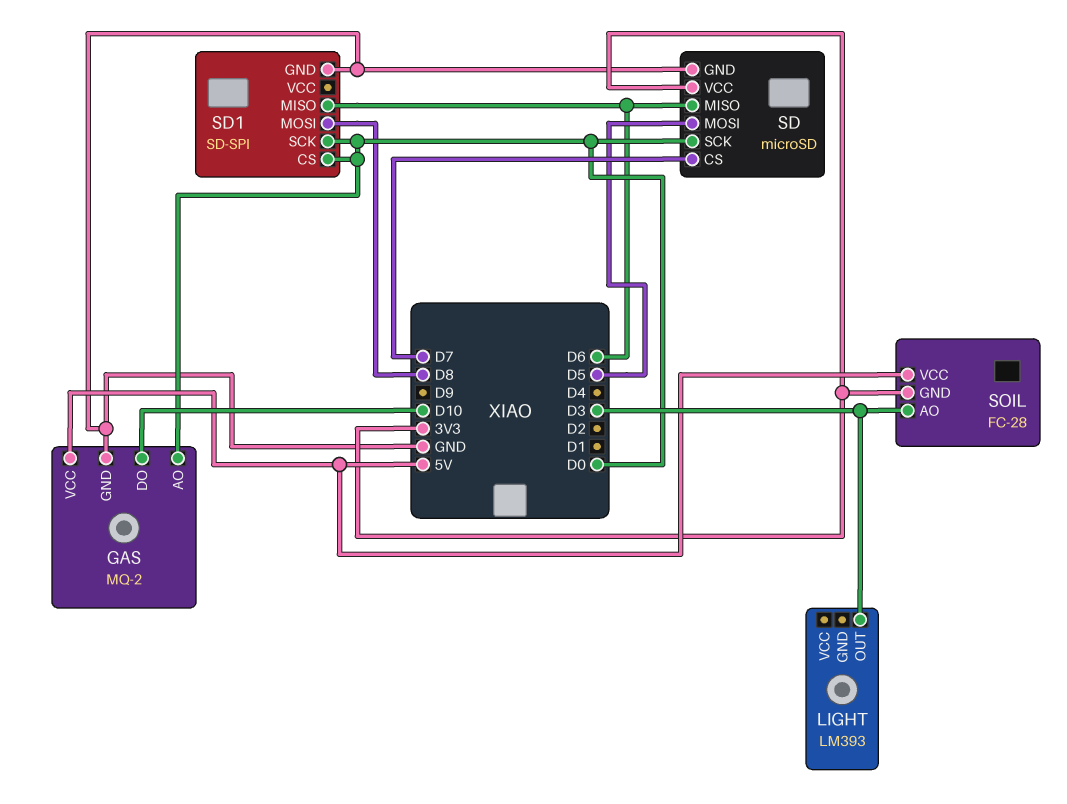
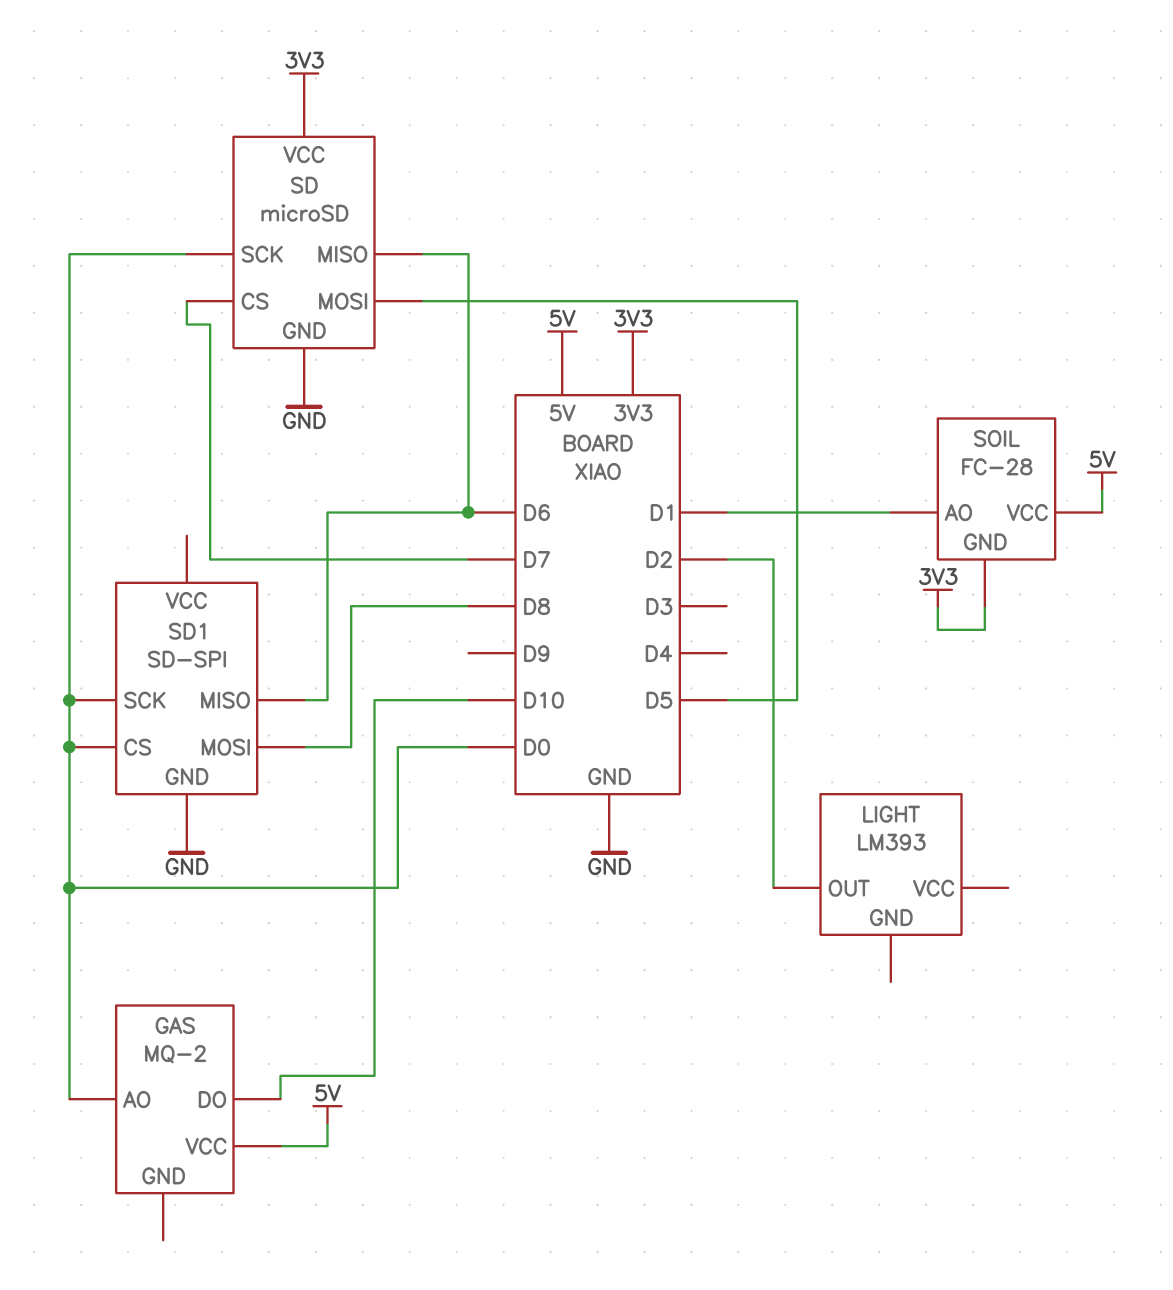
GAS pin GND: GND -> none
LIGHT pin OUT: D3 -> D2
SOIL pin AO: D3 -> D1

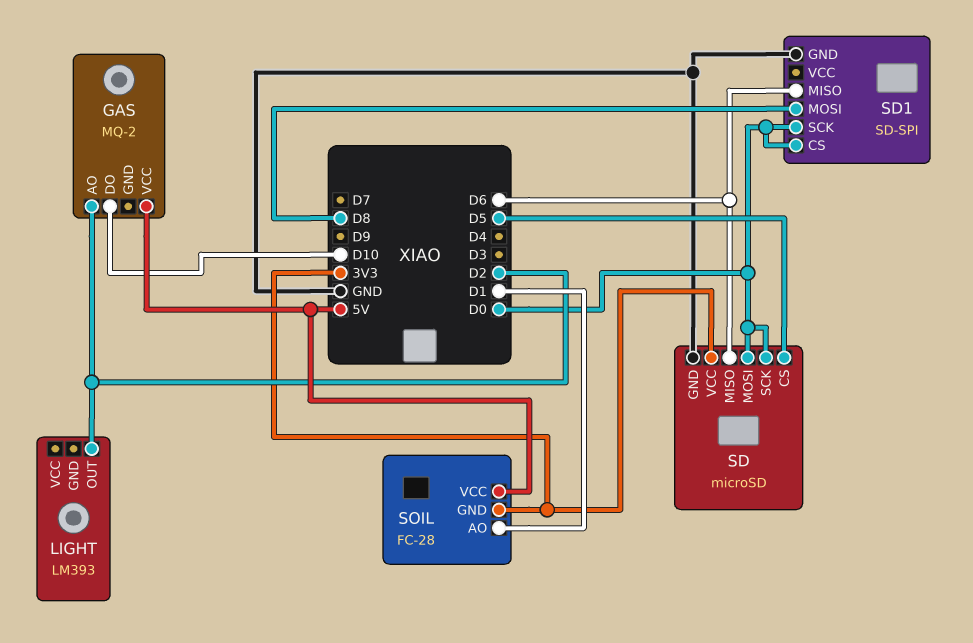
GAS pin AO: D0 -> D2
SD pin CS: D7 -> D5
SD pin MOSI: D5 -> D0

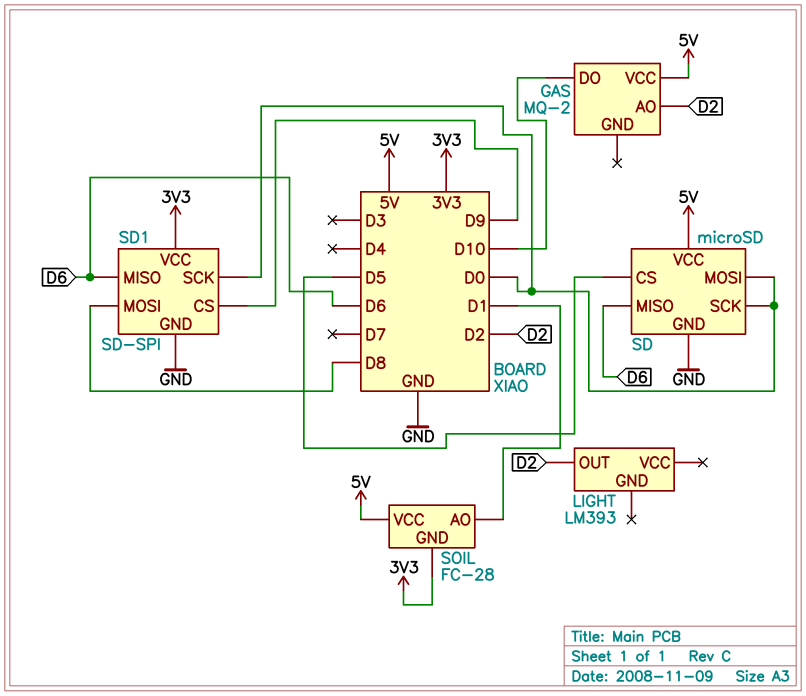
SD pin VCC: 3V3 -> 5V
SD1 pin CS: D0 -> D9
SD1 pin VCC: none -> 3V3

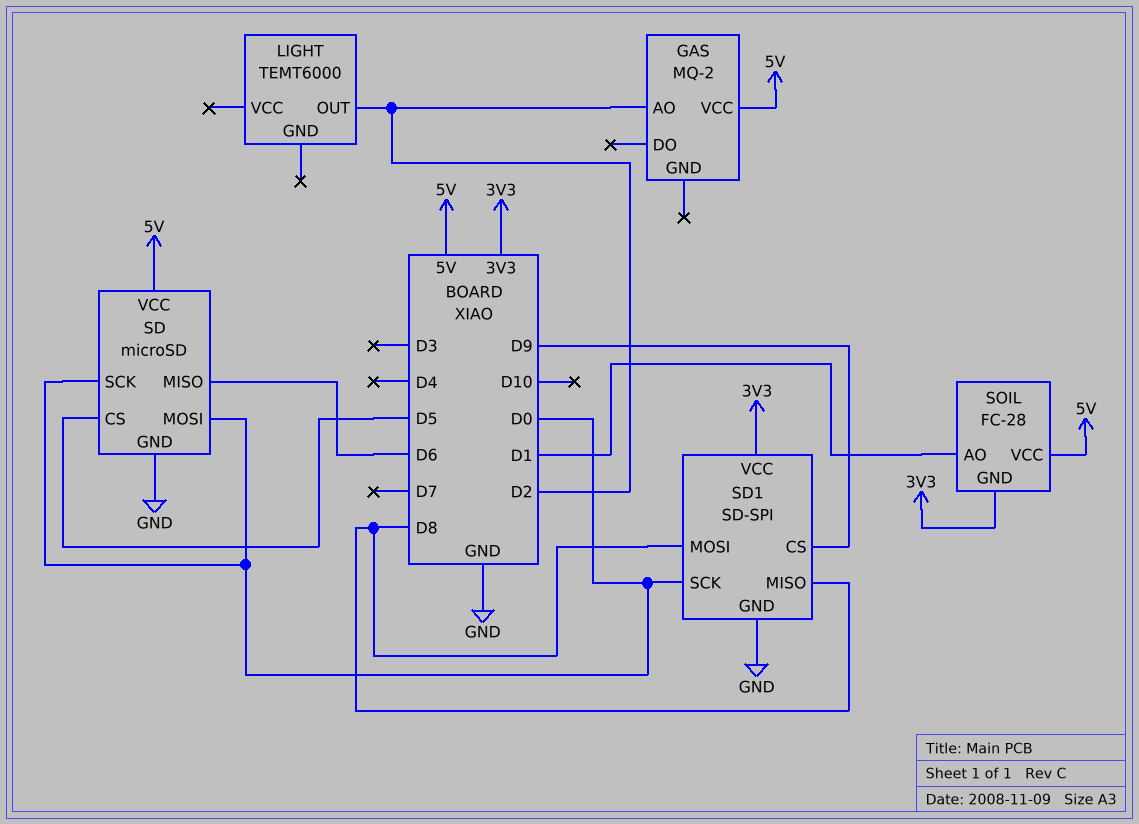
GAS pin DO: D10 -> none
LIGHT: LM393 -> TEMT6000
SD1 pin MISO: D6 -> D8

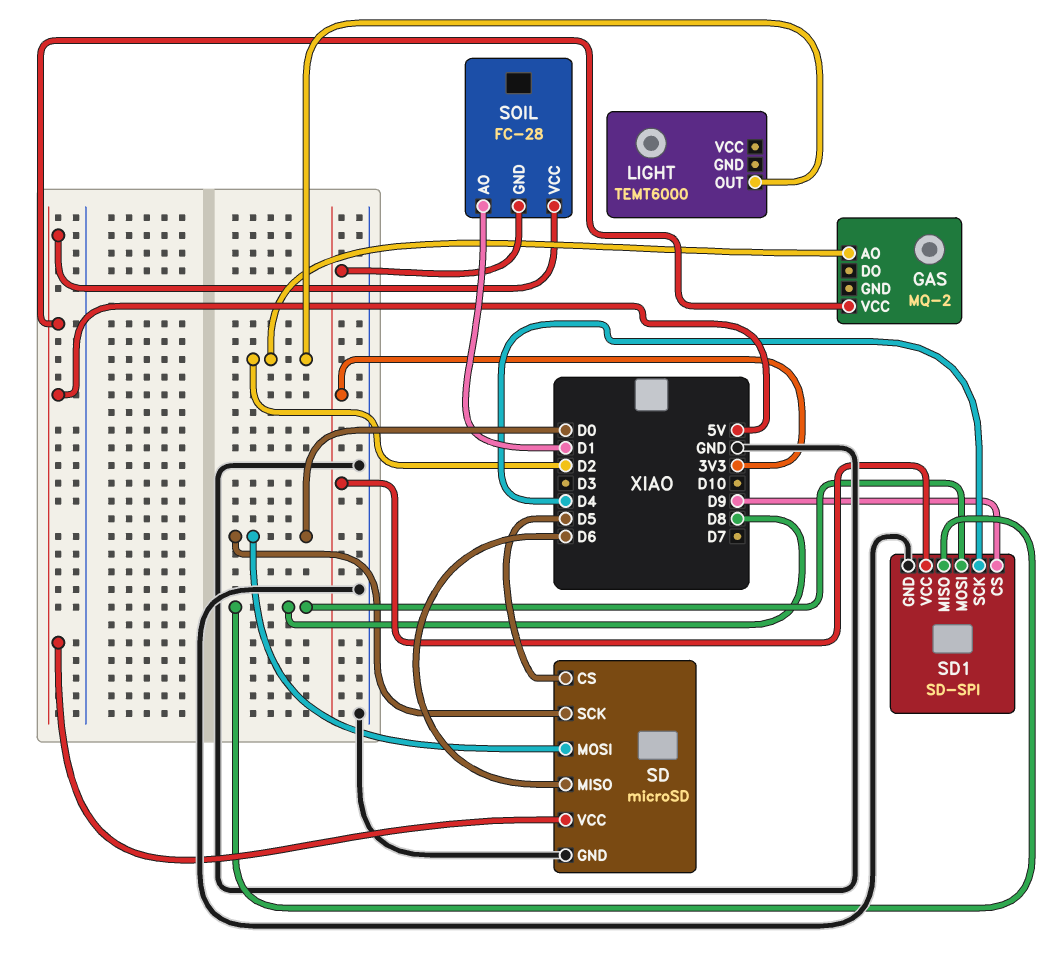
SD1 pin SCK: D0 -> D4

